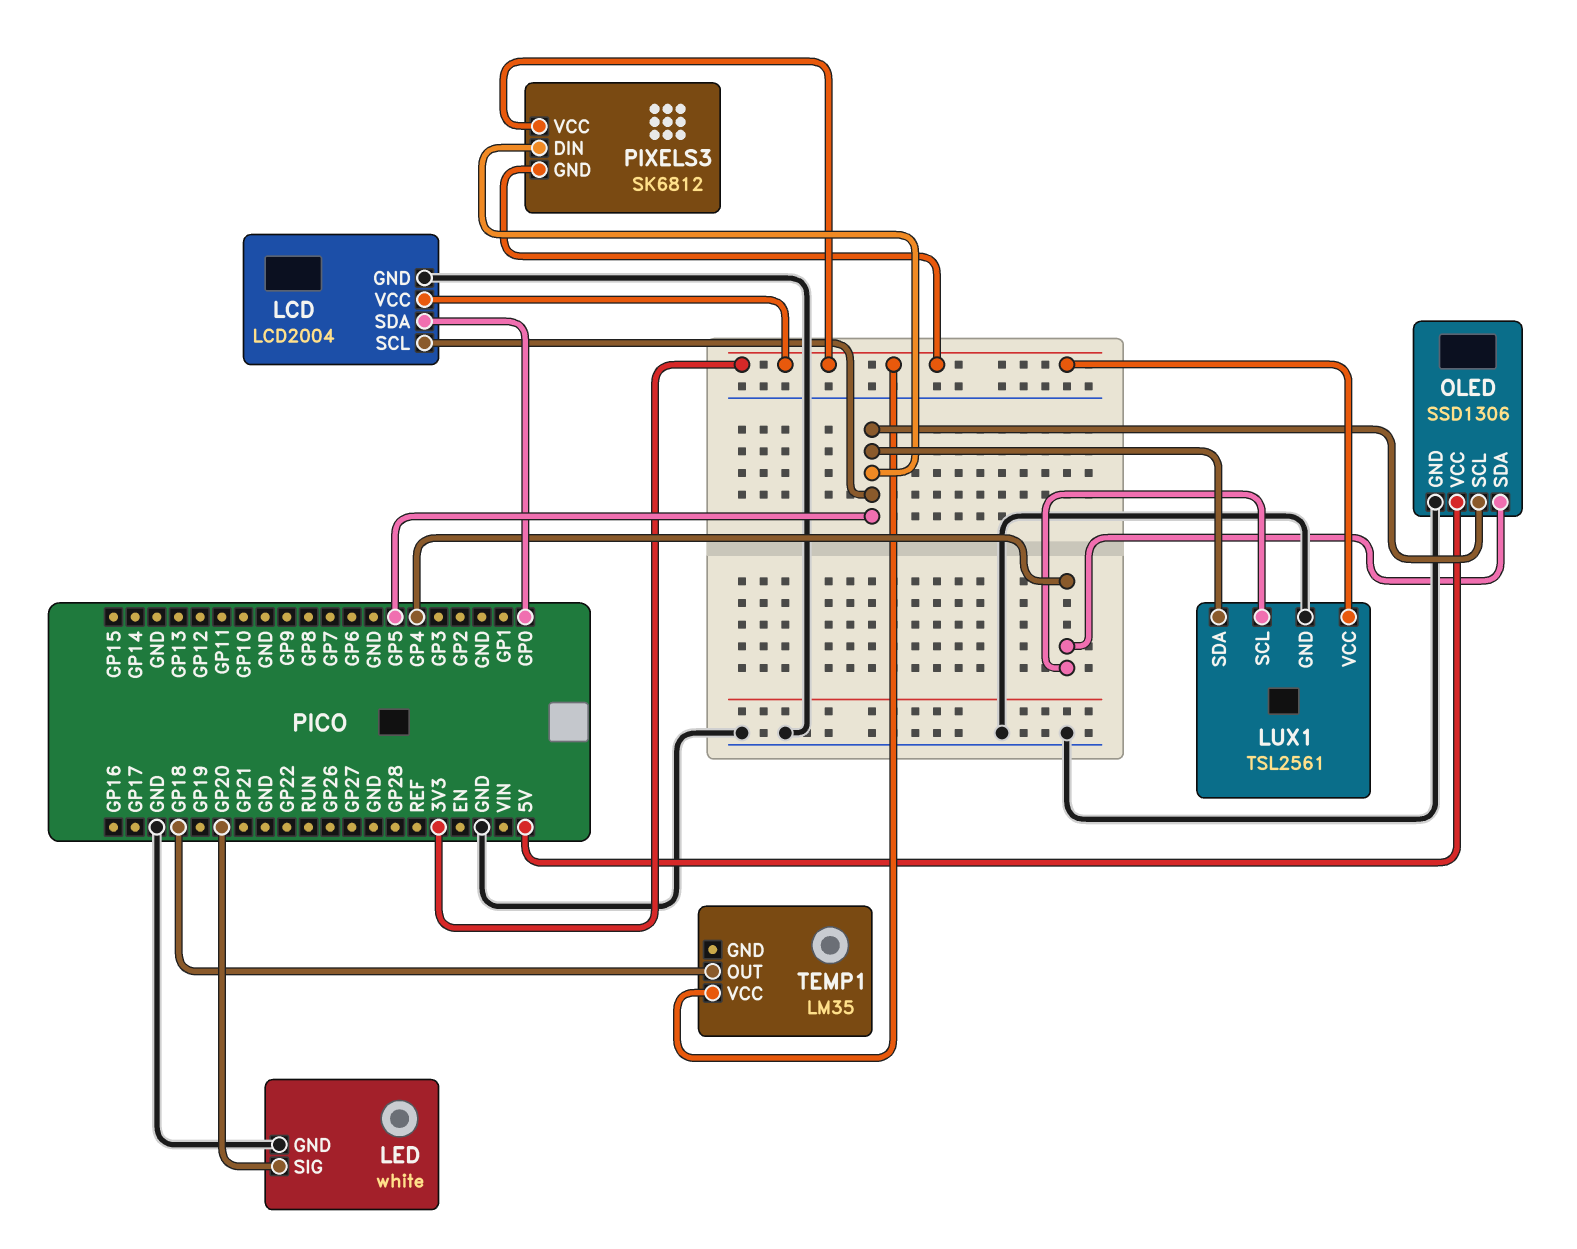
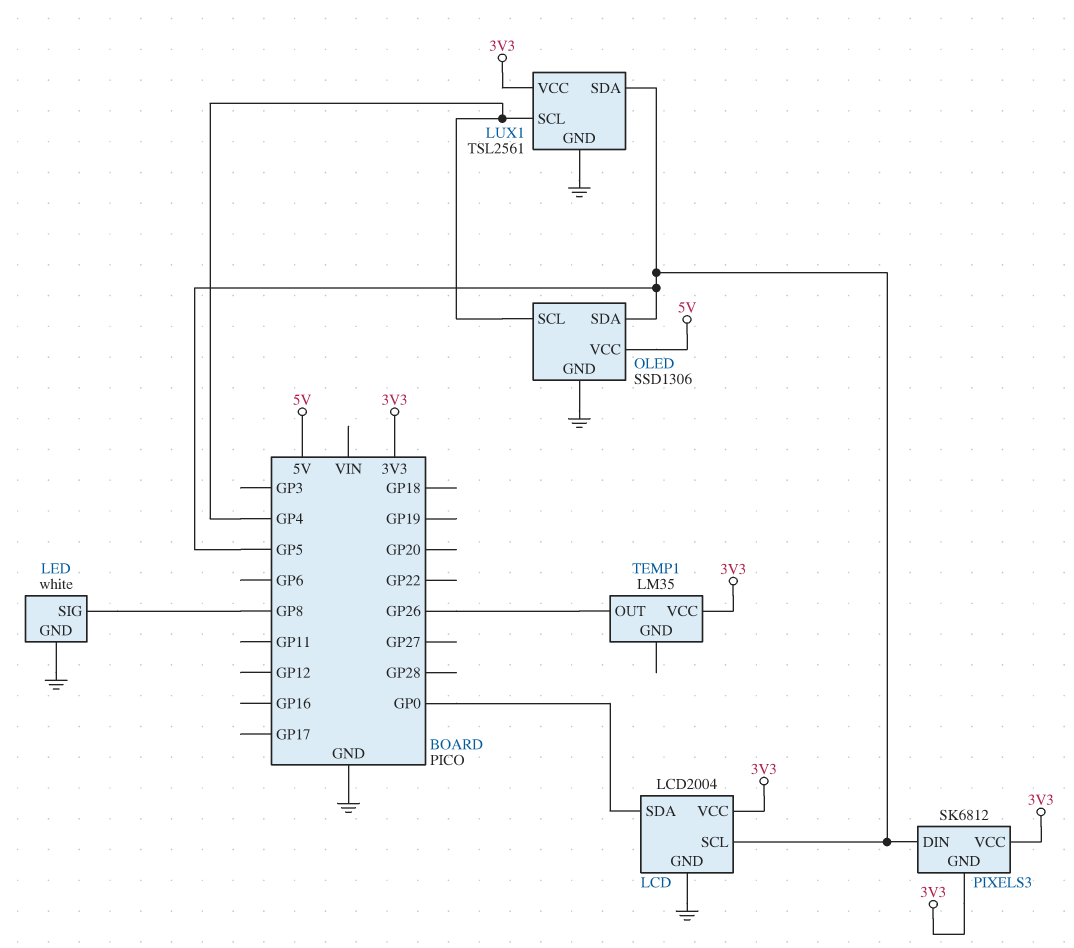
LED pin SIG: GP20 -> GP8
OLED pin SCL: GP5 -> GP4
OLED pin SDA: GP4 -> GP5
TEMP1 pin OUT: GP18 -> GP26

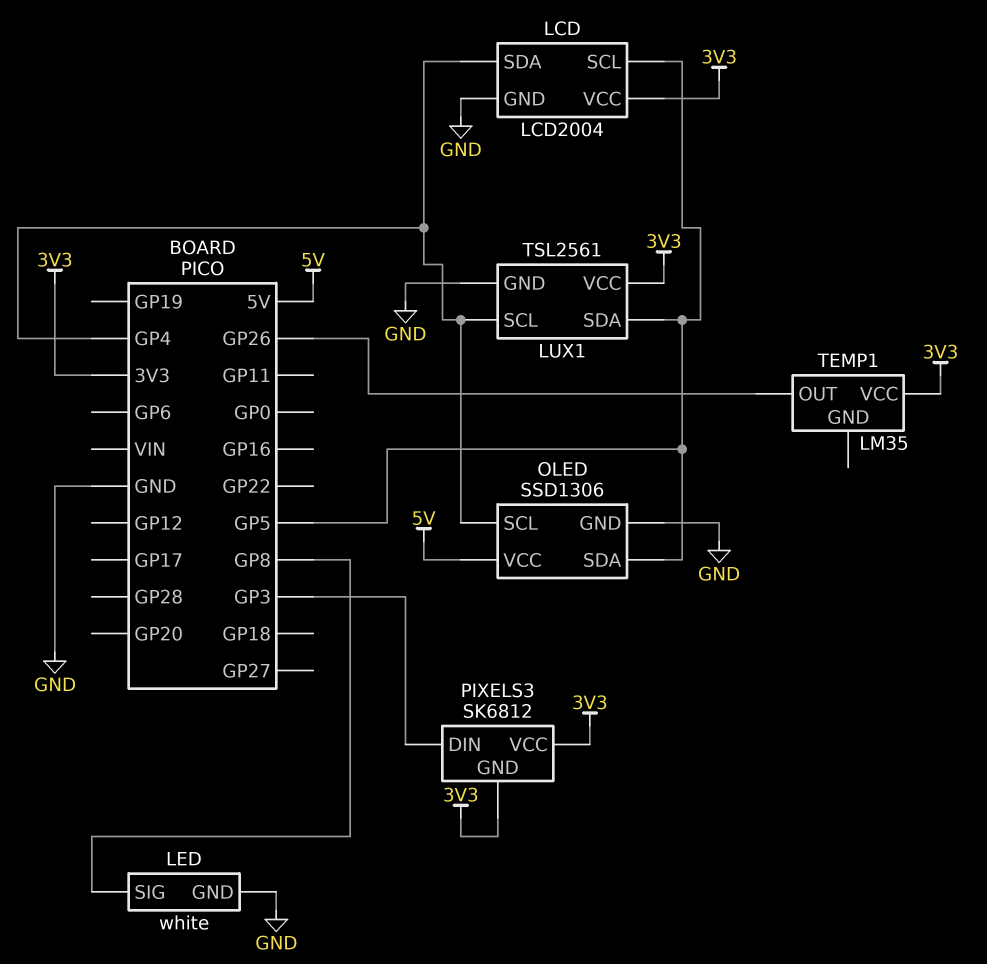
LCD pin SDA: GP0 -> GP4
PIXELS3 pin DIN: GP5 -> GP3

